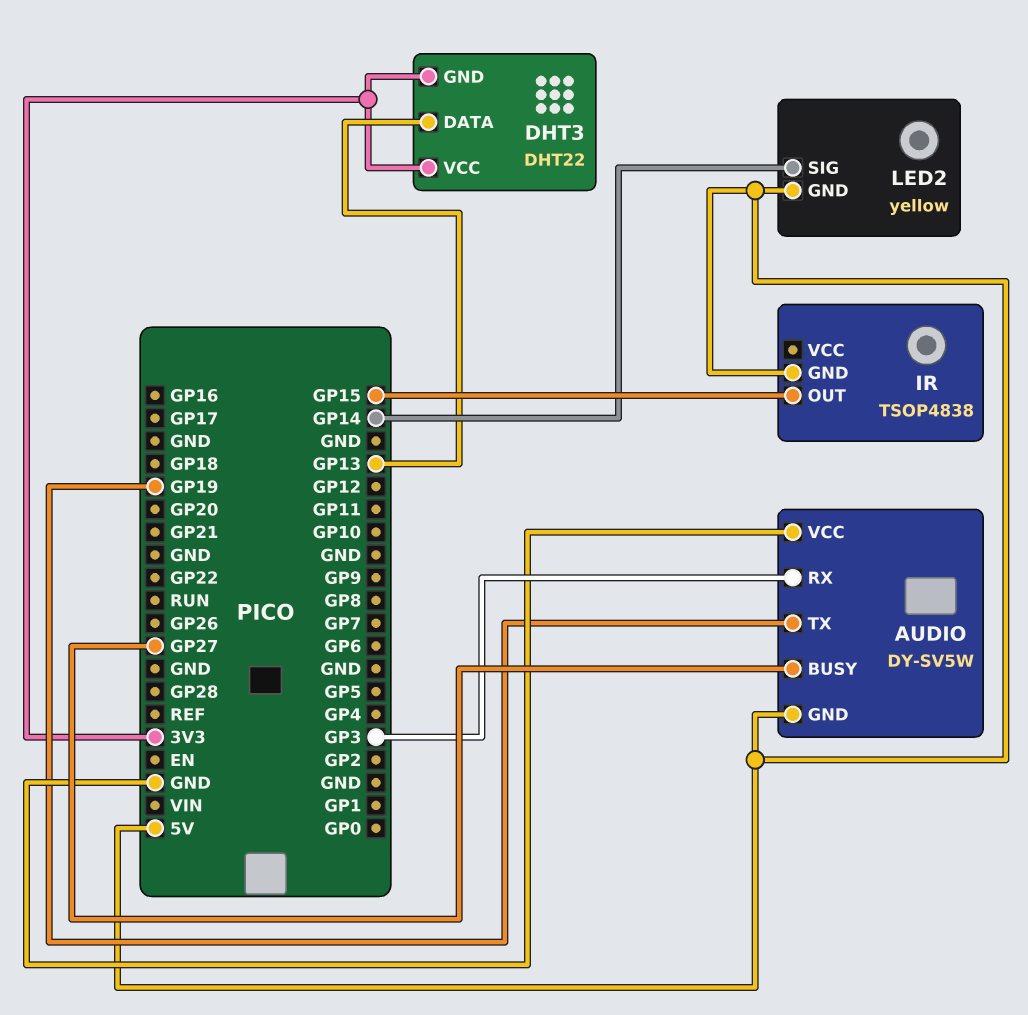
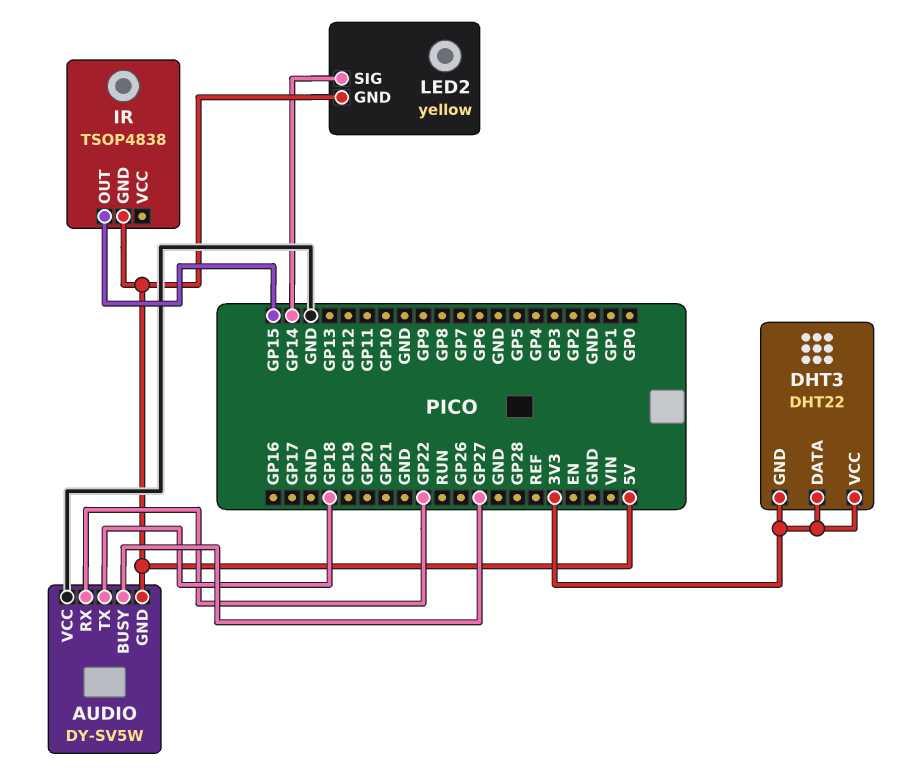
AUDIO pin RX: GP3 -> GP22
AUDIO pin TX: GP19 -> GP18
DHT3 pin DATA: GP13 -> 3V3

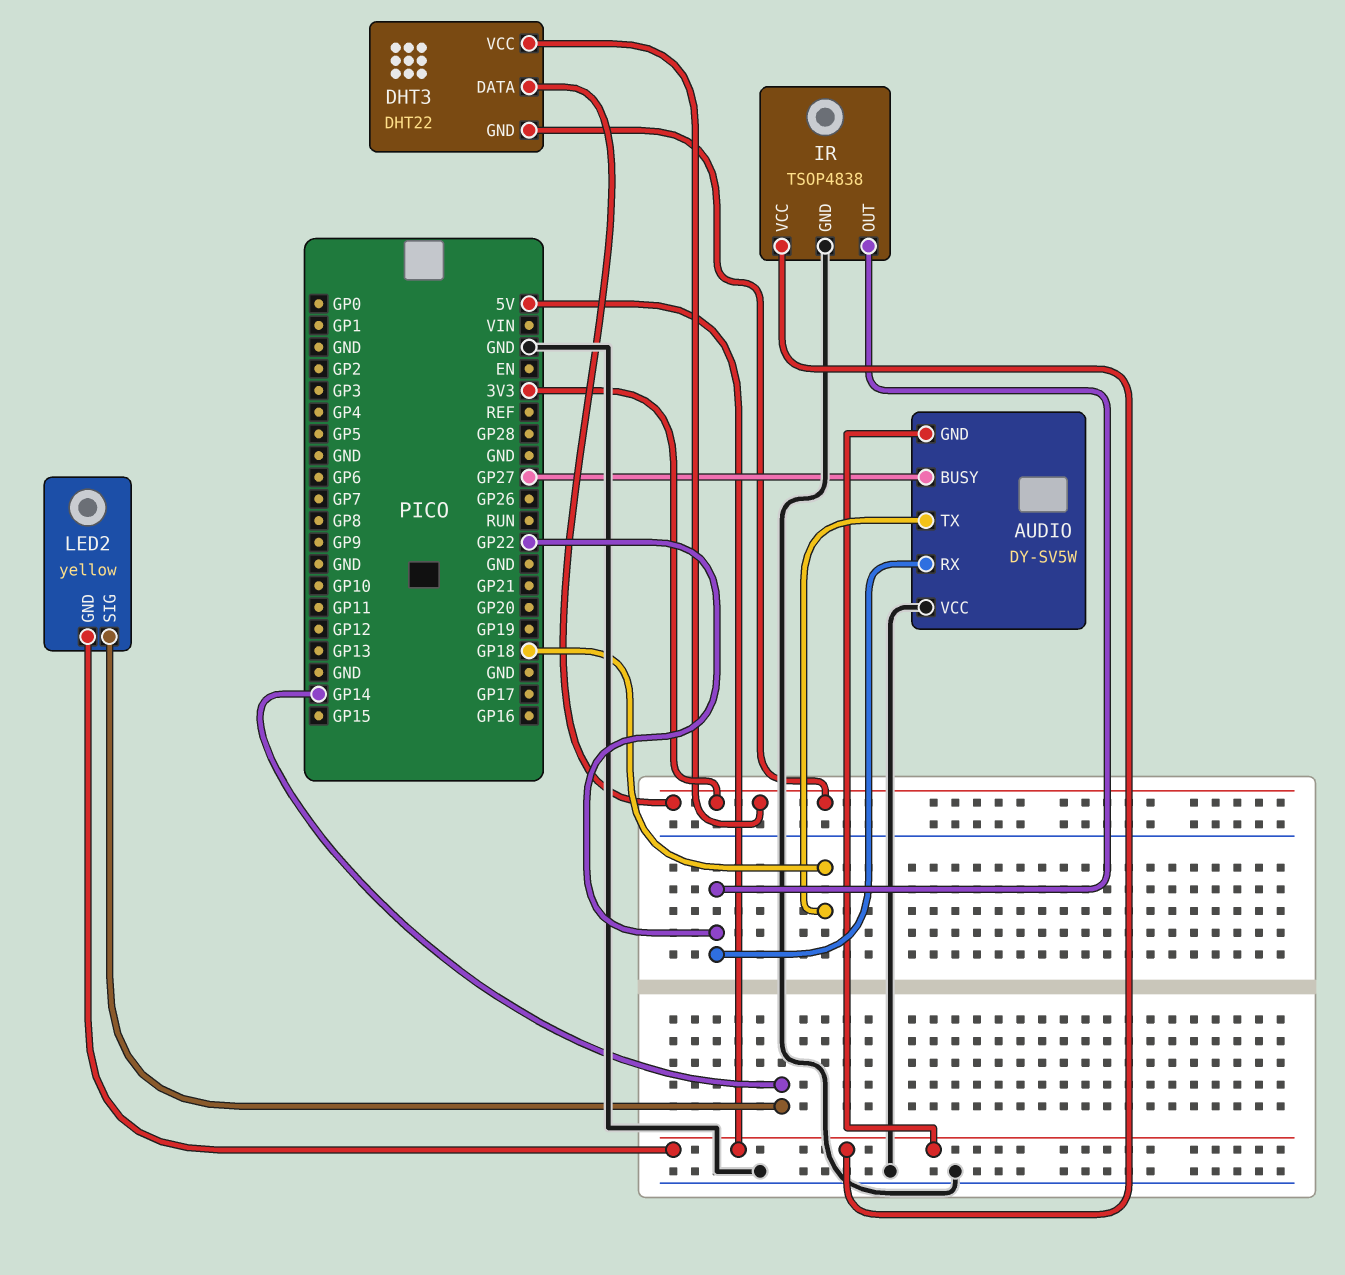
IR pin GND: 5V -> GND
IR pin OUT: GP15 -> GP22
IR pin VCC: none -> 5V

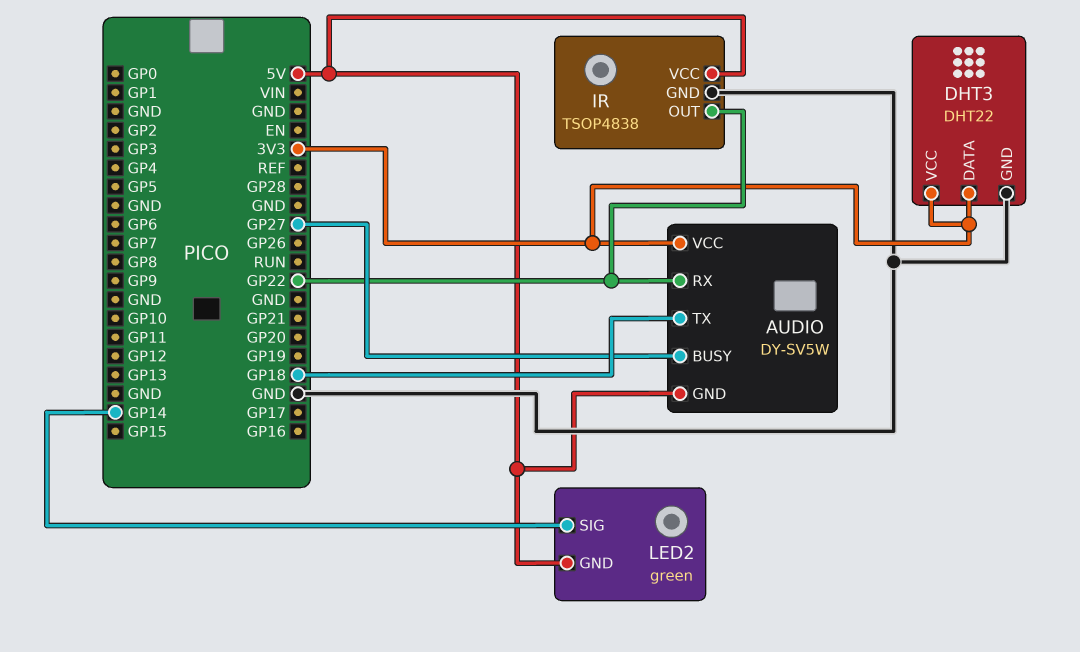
AUDIO pin VCC: GND -> 3V3
DHT3 pin GND: 3V3 -> GND
LED2: yellow -> green

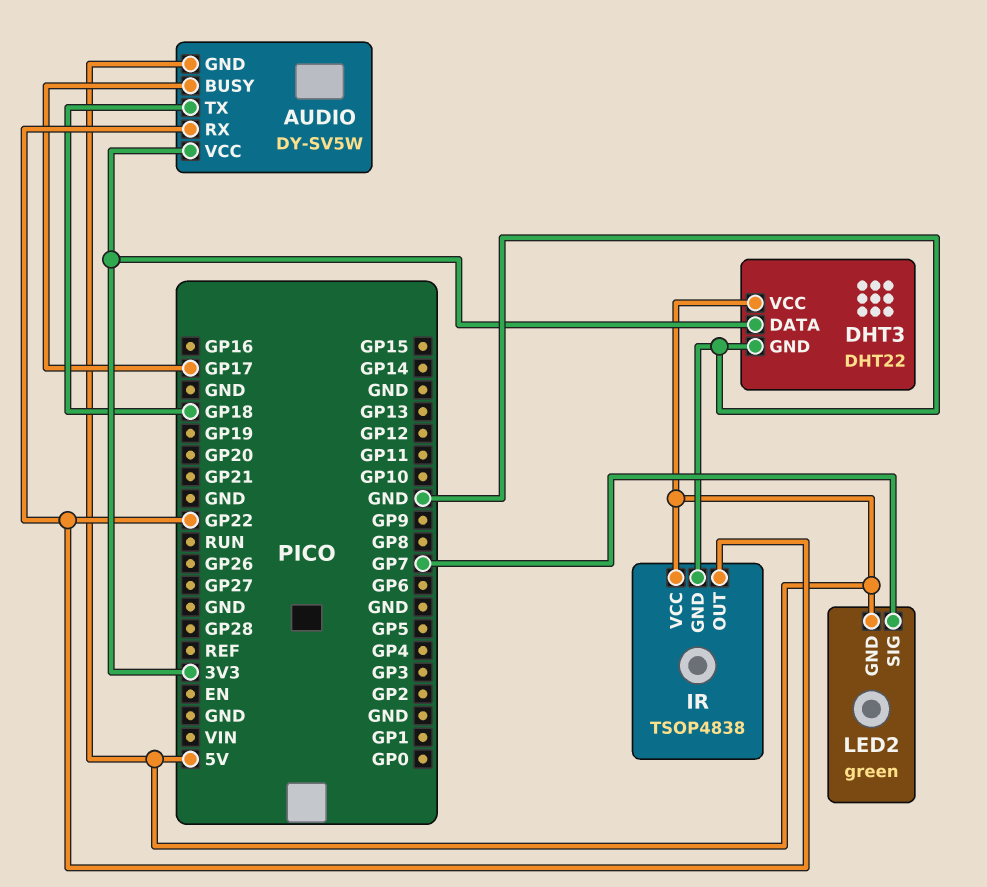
AUDIO pin BUSY: GP27 -> GP17
DHT3 pin VCC: 3V3 -> 5V
LED2 pin SIG: GP14 -> GP7

